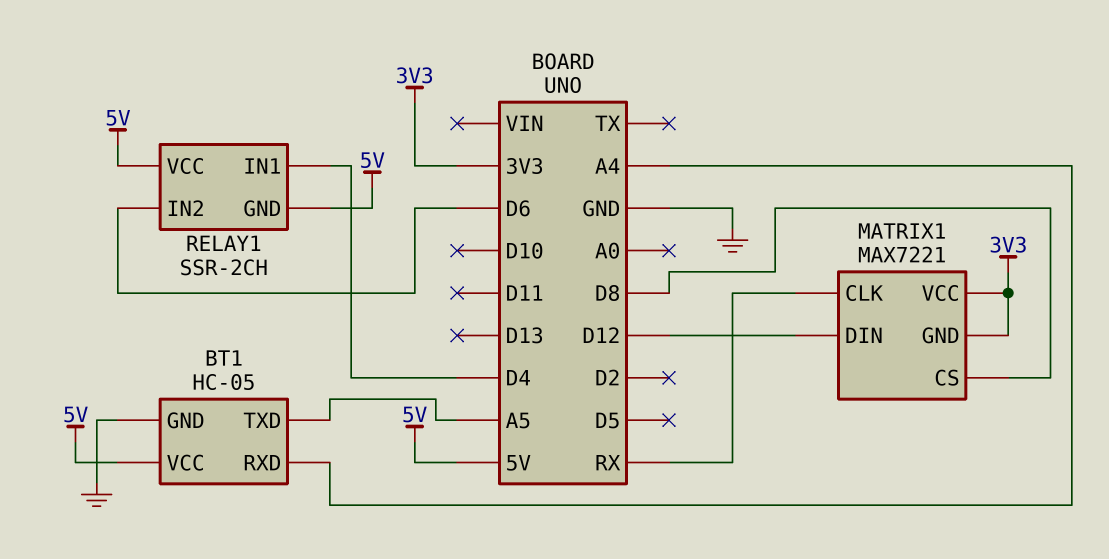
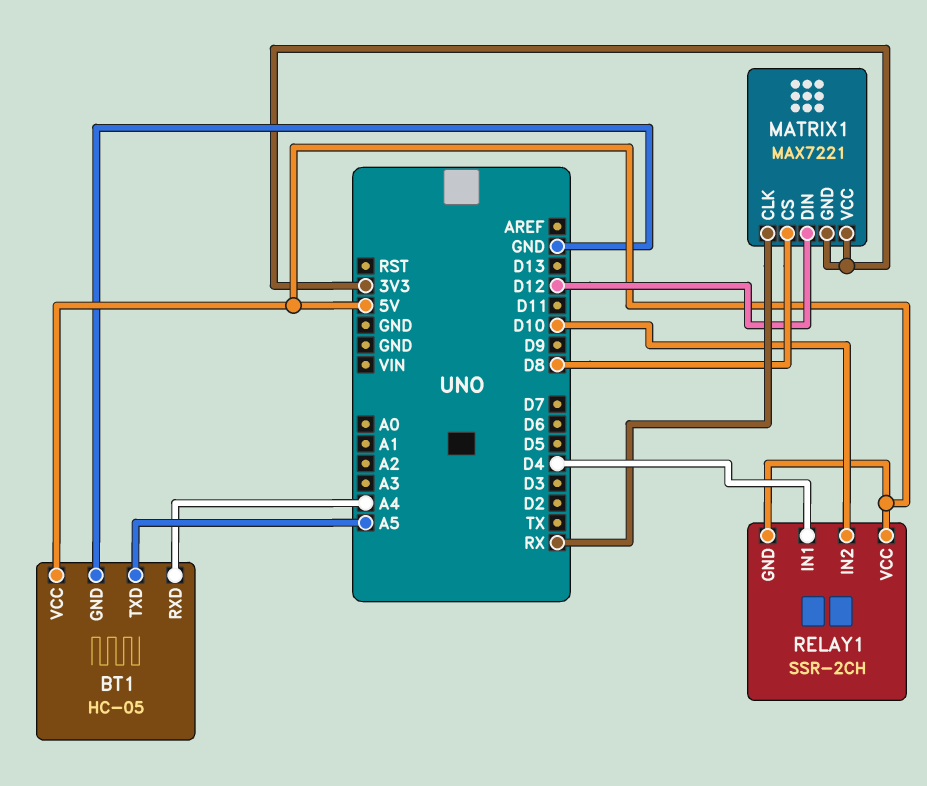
RELAY1 pin IN2: D6 -> D10

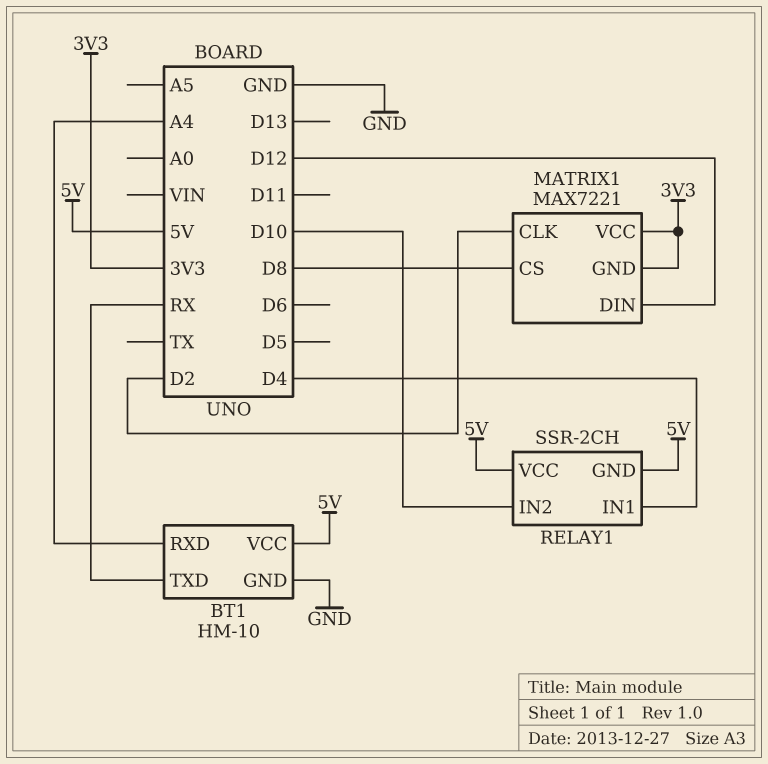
BT1: HC-05 -> HM-10
BT1 pin TXD: A5 -> RX
MATRIX1 pin CLK: RX -> D2

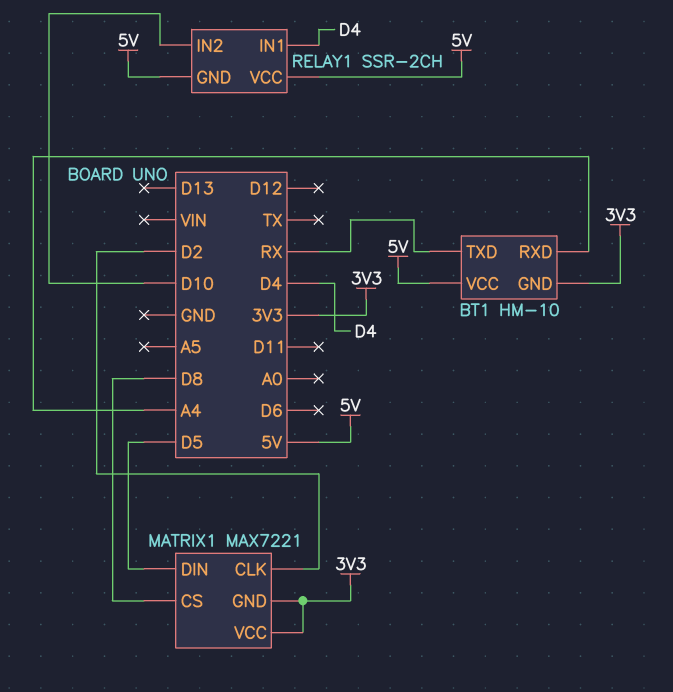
BT1 pin GND: GND -> 3V3
MATRIX1 pin DIN: D12 -> D5

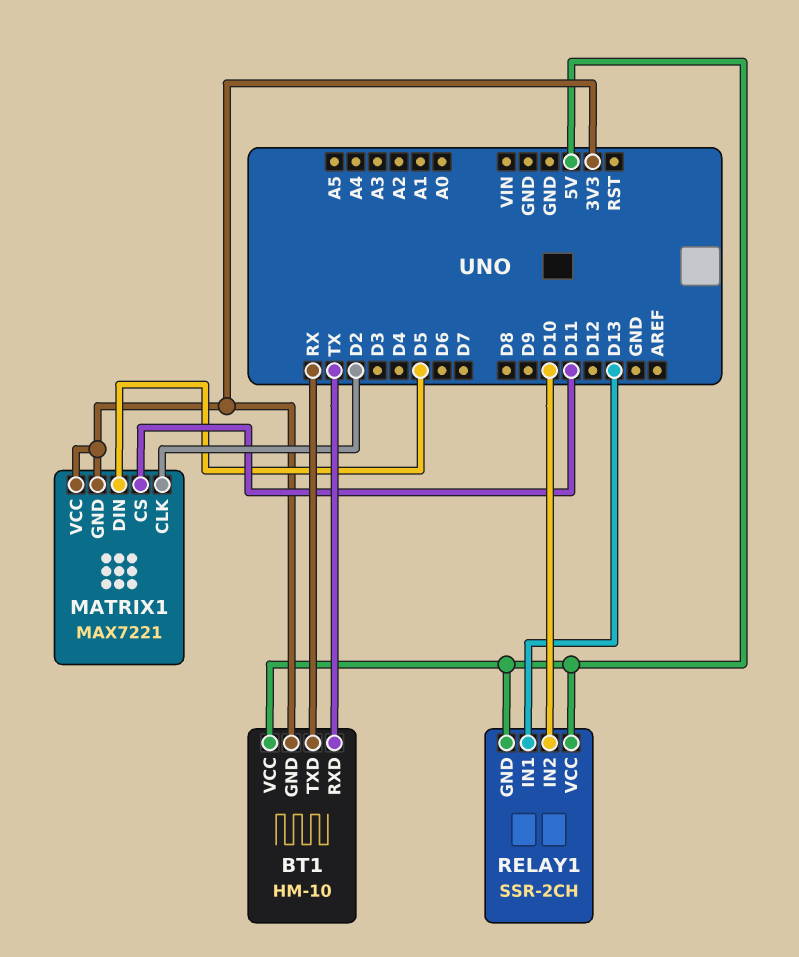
BT1 pin RXD: A4 -> TX
MATRIX1 pin CS: D8 -> D11
RELAY1 pin IN1: D4 -> D13

